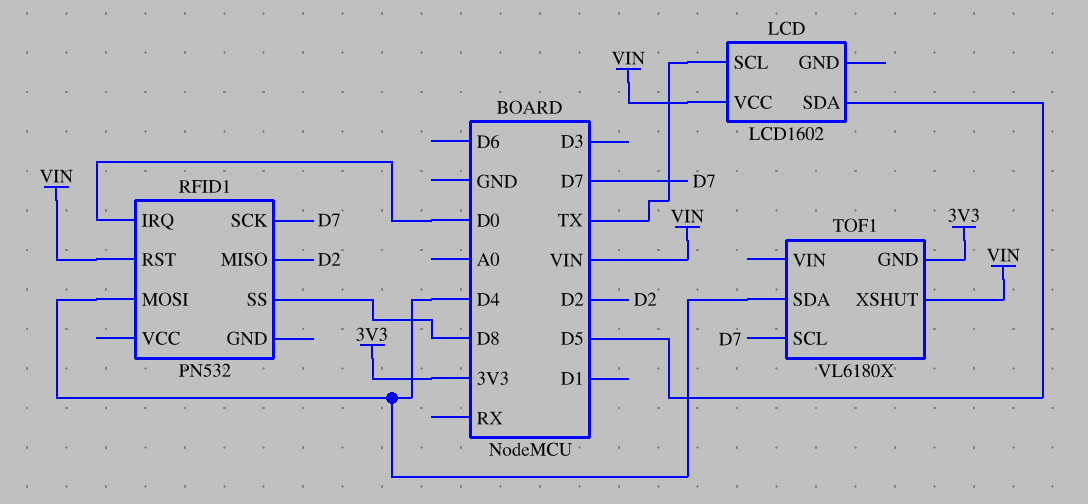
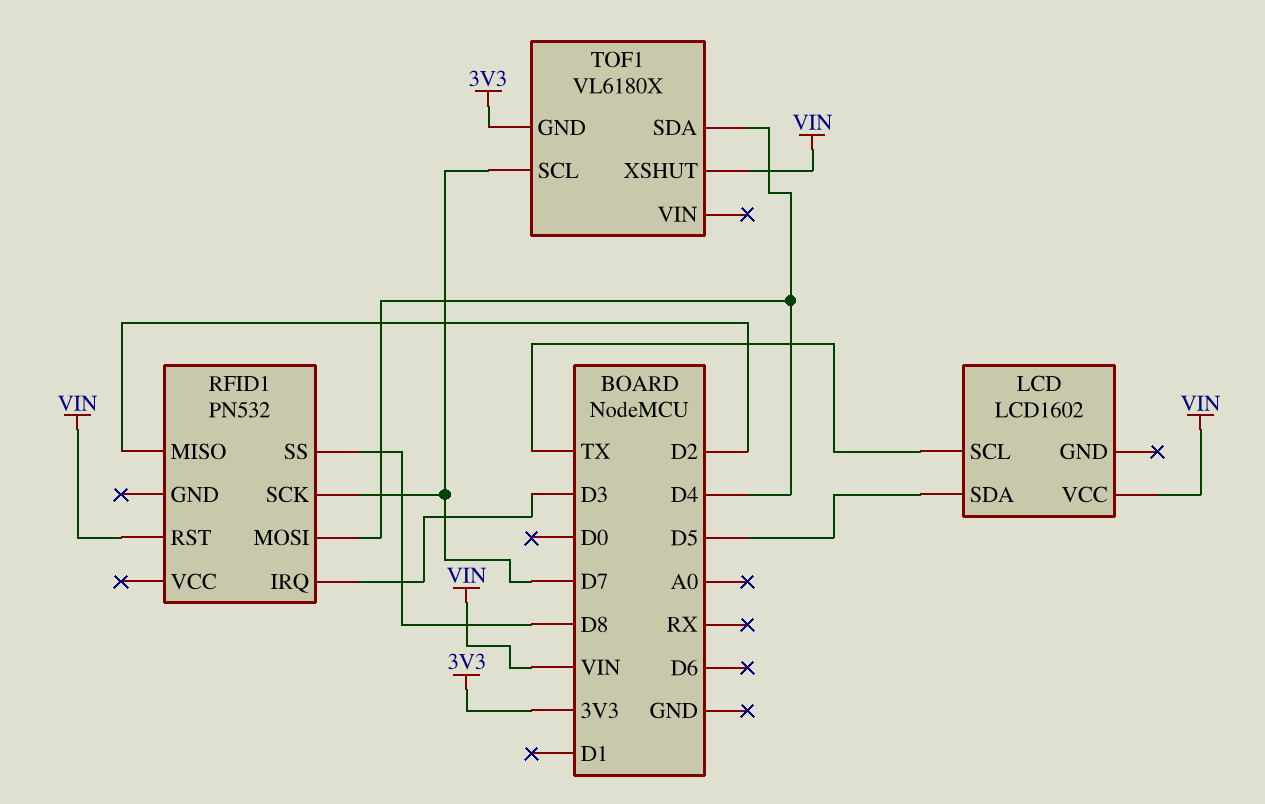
RFID1 pin IRQ: D0 -> D3

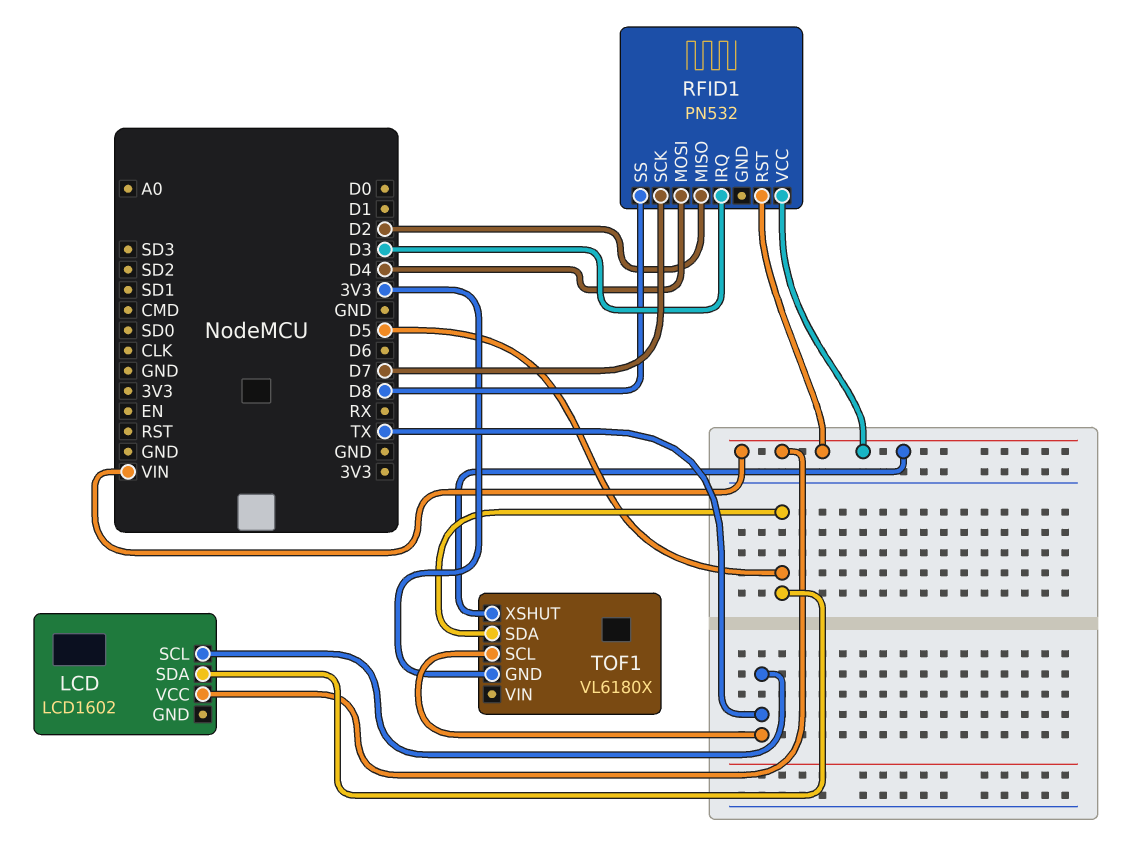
RFID1 pin VCC: none -> VIN
TOF1 pin SCL: D7 -> TX
TOF1 pin SDA: D4 -> D5

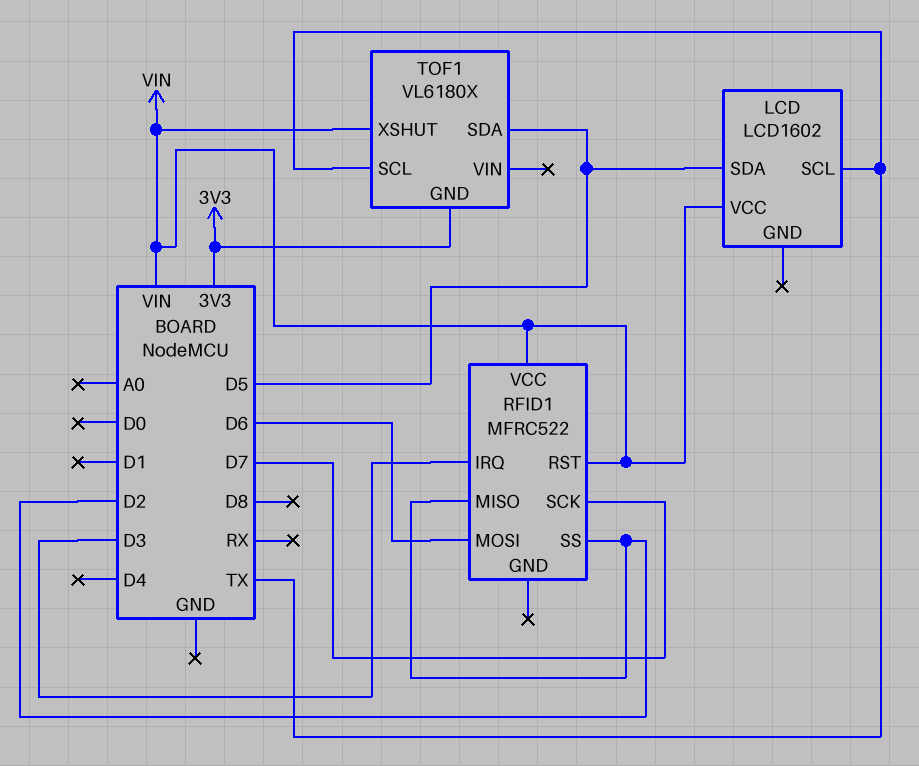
RFID1: PN532 -> MFRC522
RFID1 pin MOSI: D4 -> D6
RFID1 pin SS: D8 -> D2

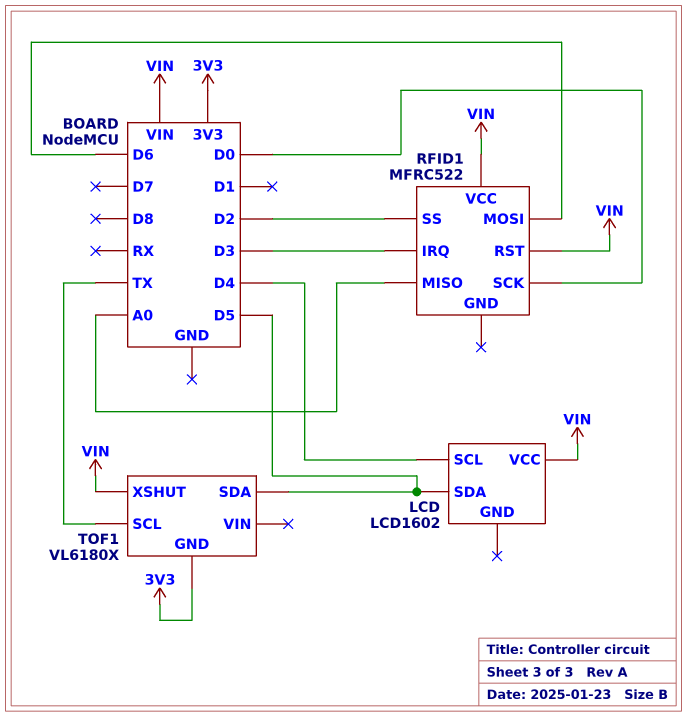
LCD pin SCL: TX -> D4
RFID1 pin MISO: D2 -> A0
RFID1 pin SCK: D7 -> D0

